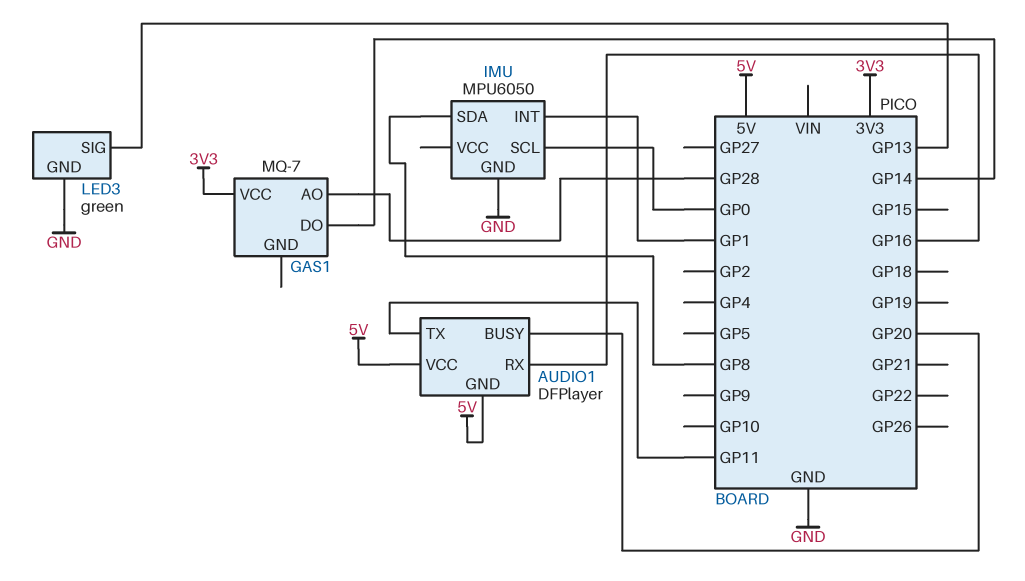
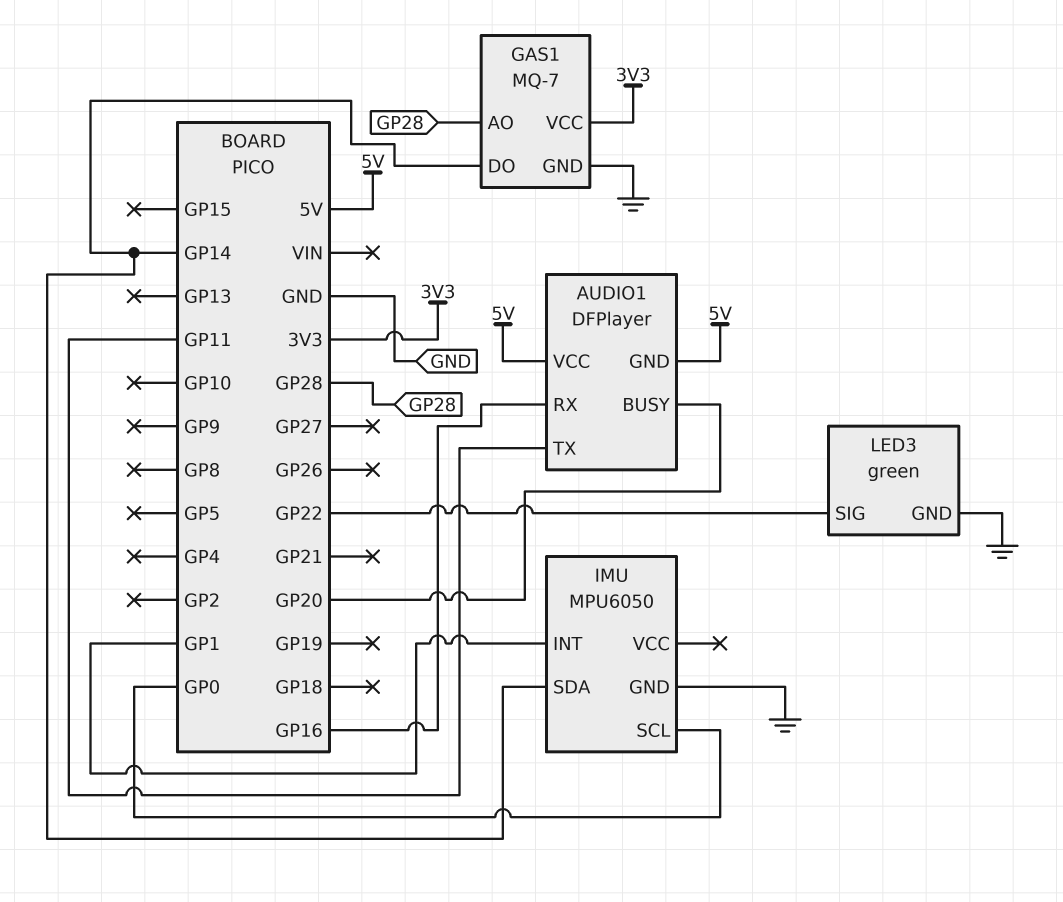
GAS1 pin GND: none -> GND
IMU pin SDA: GP8 -> GP14
LED3 pin SIG: GP13 -> GP22

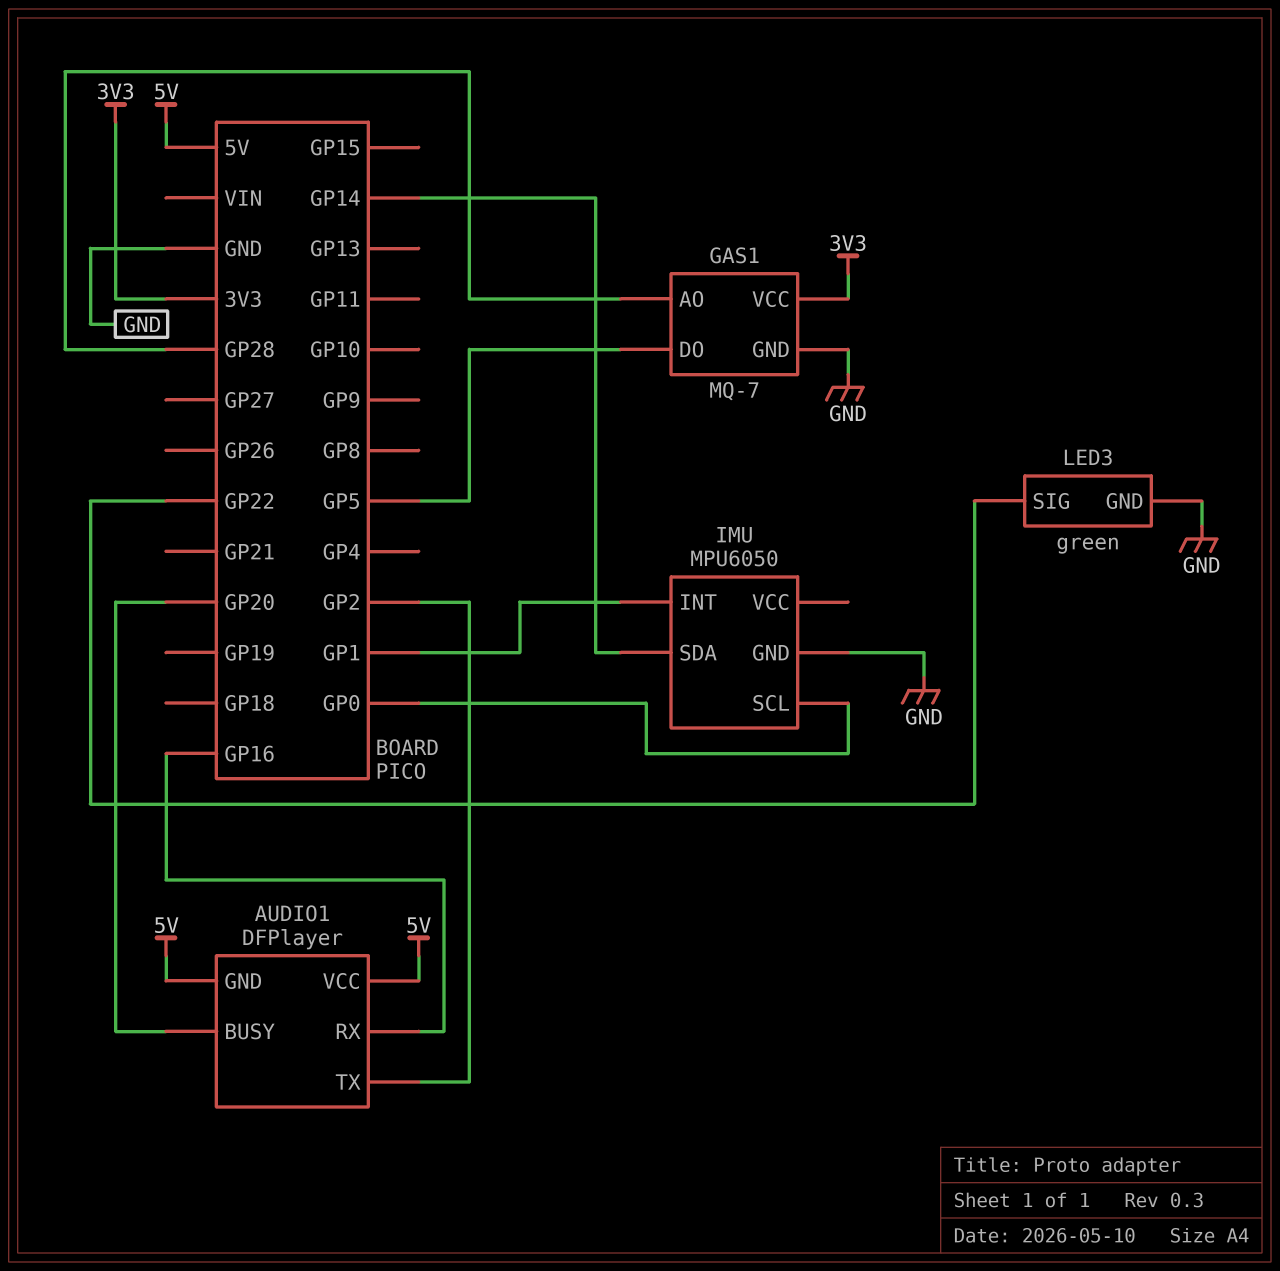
AUDIO1 pin TX: GP11 -> GP2
GAS1 pin DO: GP14 -> GP5

